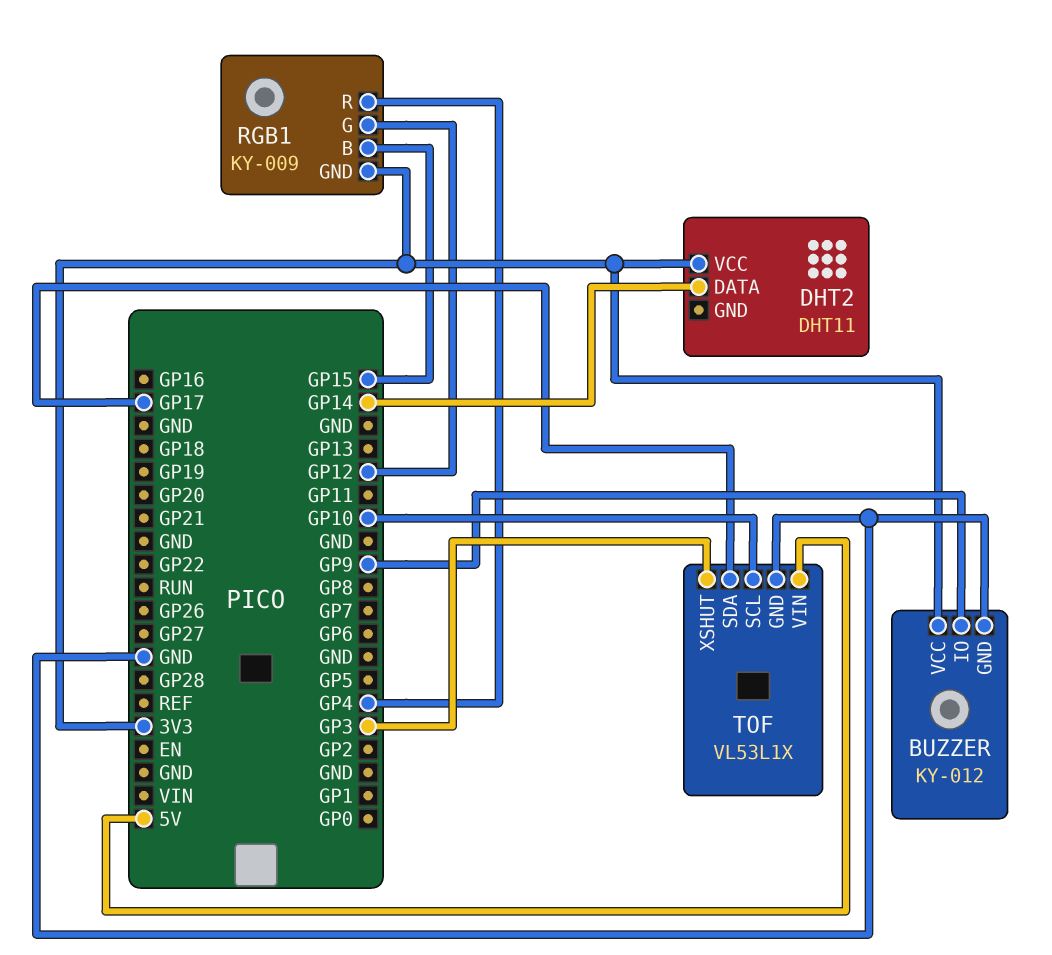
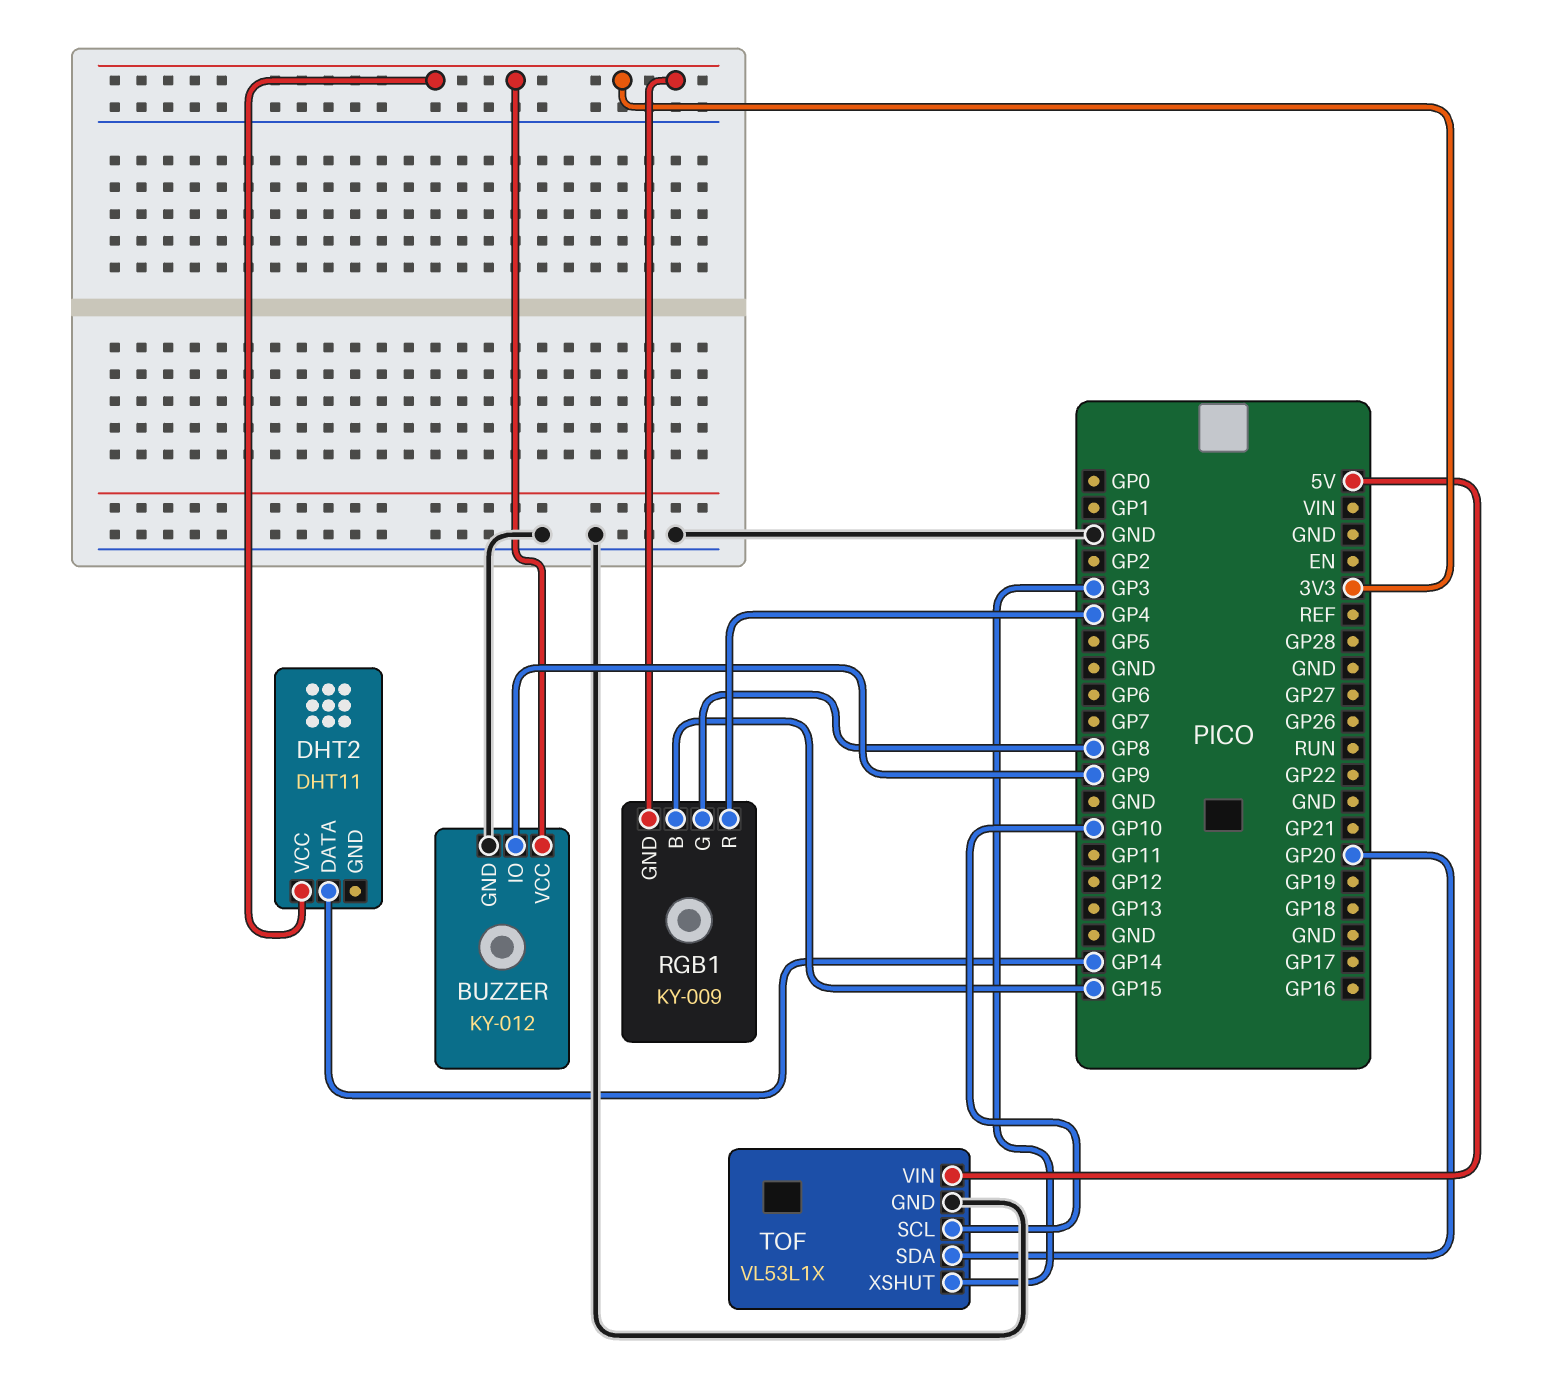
RGB1 pin G: GP12 -> GP8
TOF pin SDA: GP17 -> GP20

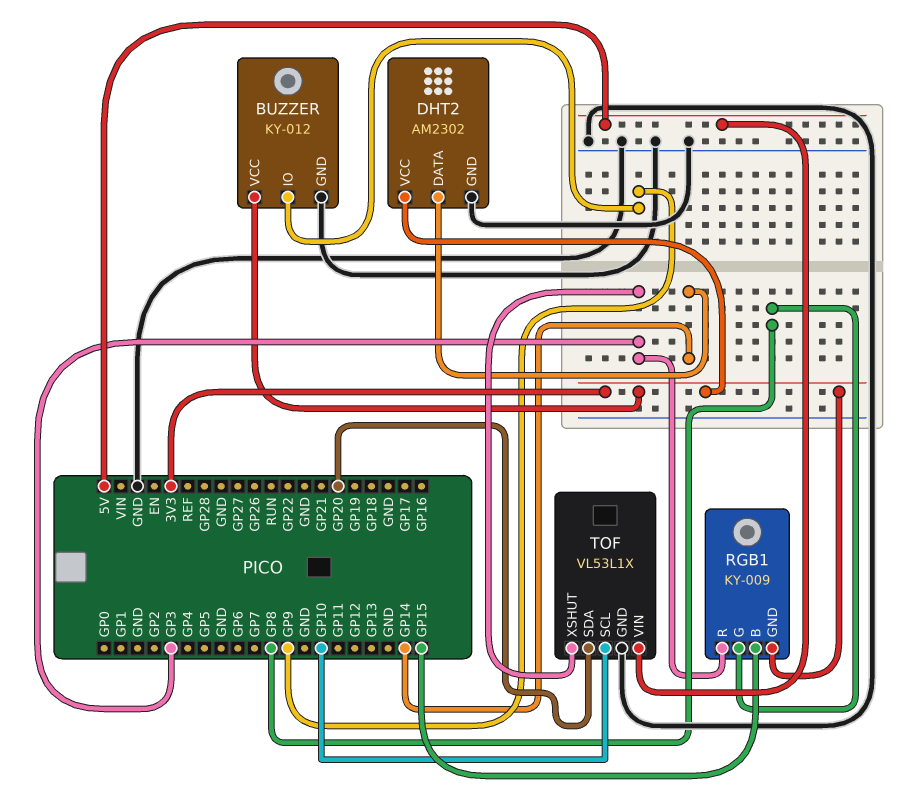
DHT2: DHT11 -> AM2302
DHT2 pin GND: none -> GND
RGB1 pin R: GP4 -> GP3

